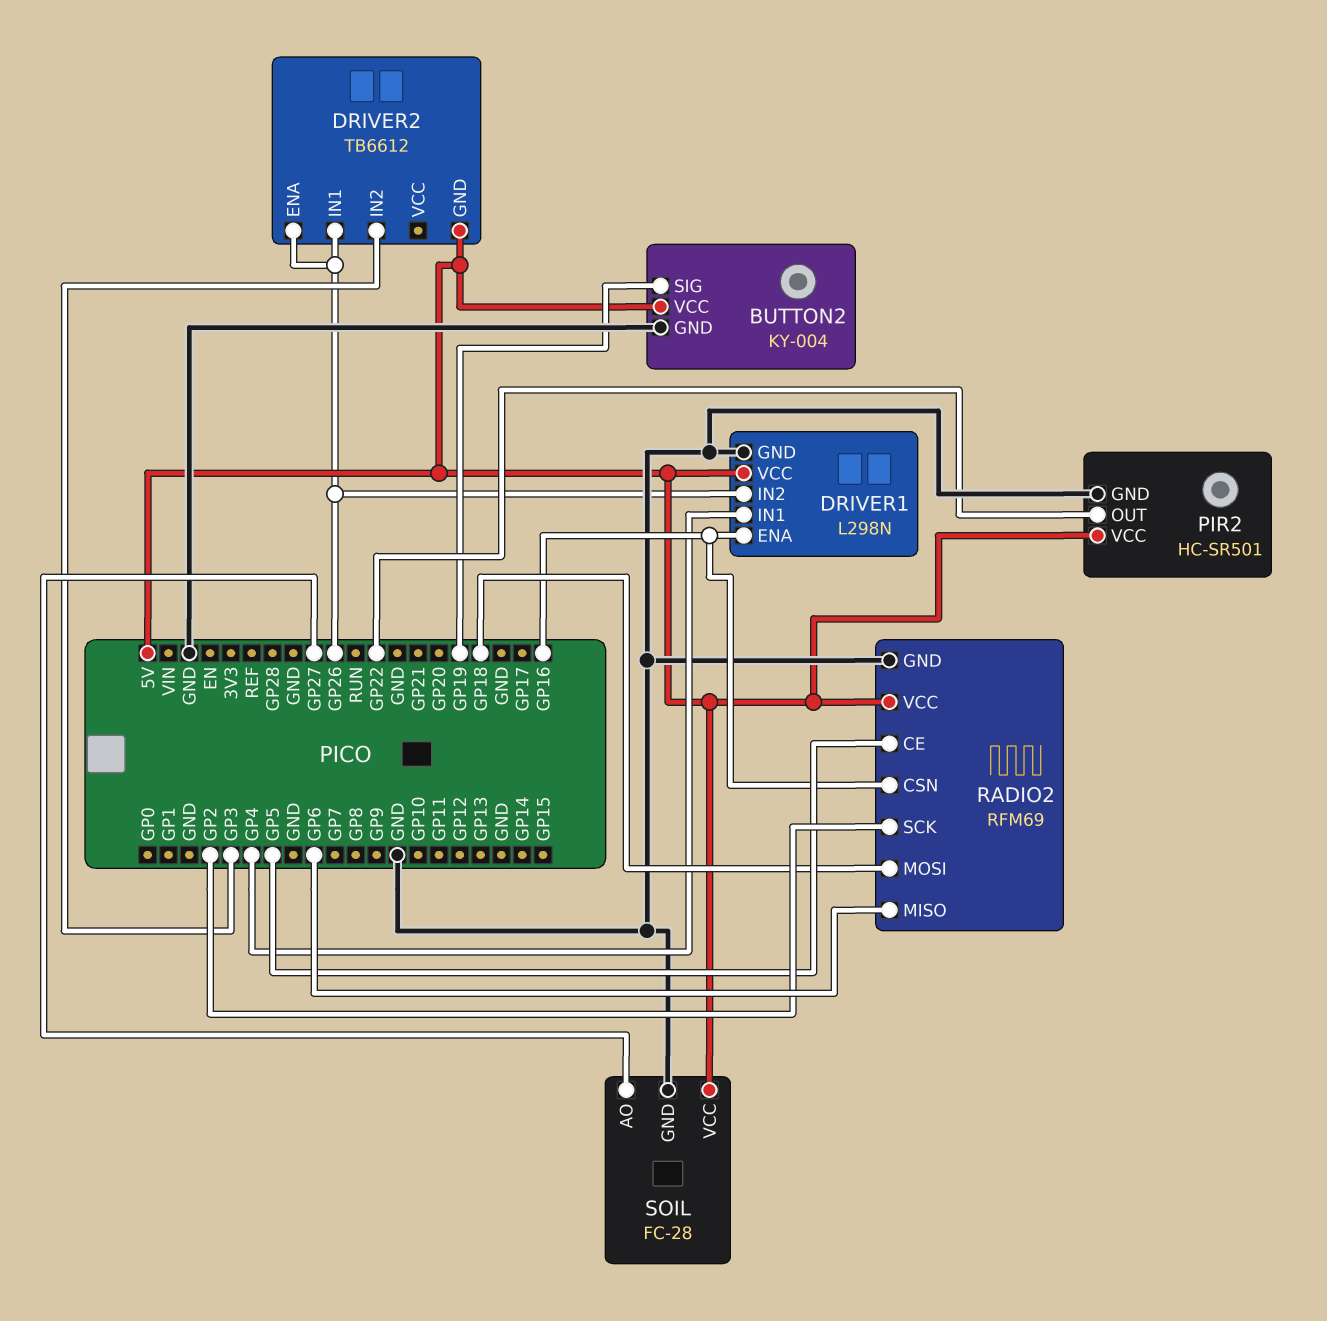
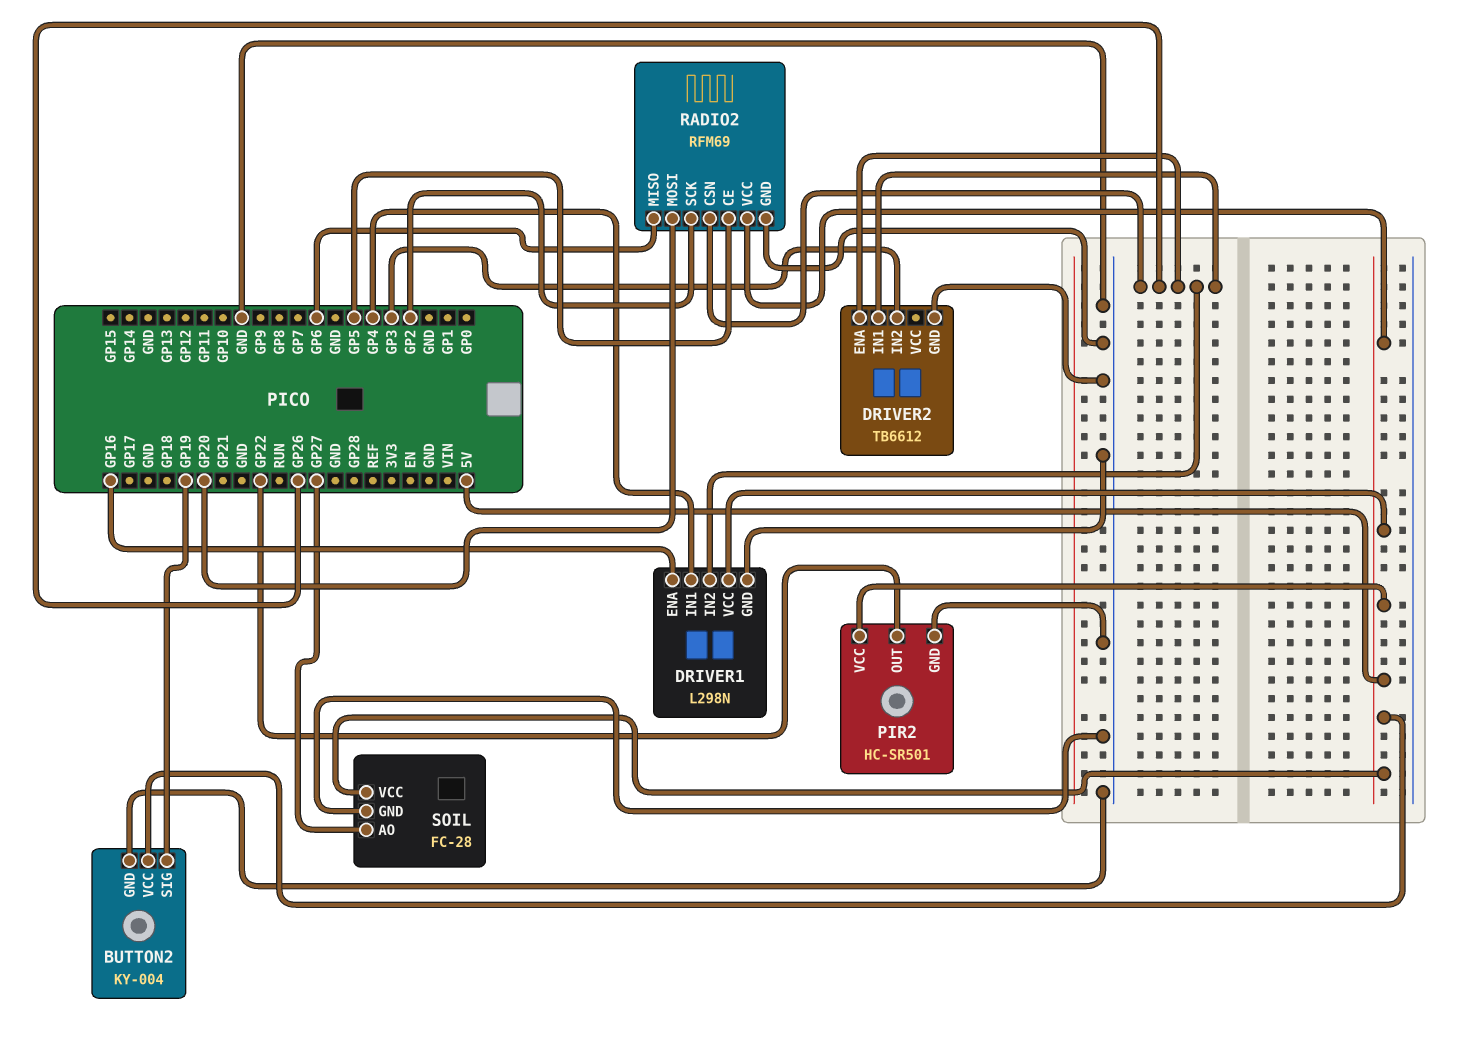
DRIVER2 pin GND: 5V -> GND
RADIO2 pin CSN: GP16 -> GP26
RADIO2 pin MOSI: GP18 -> GP20

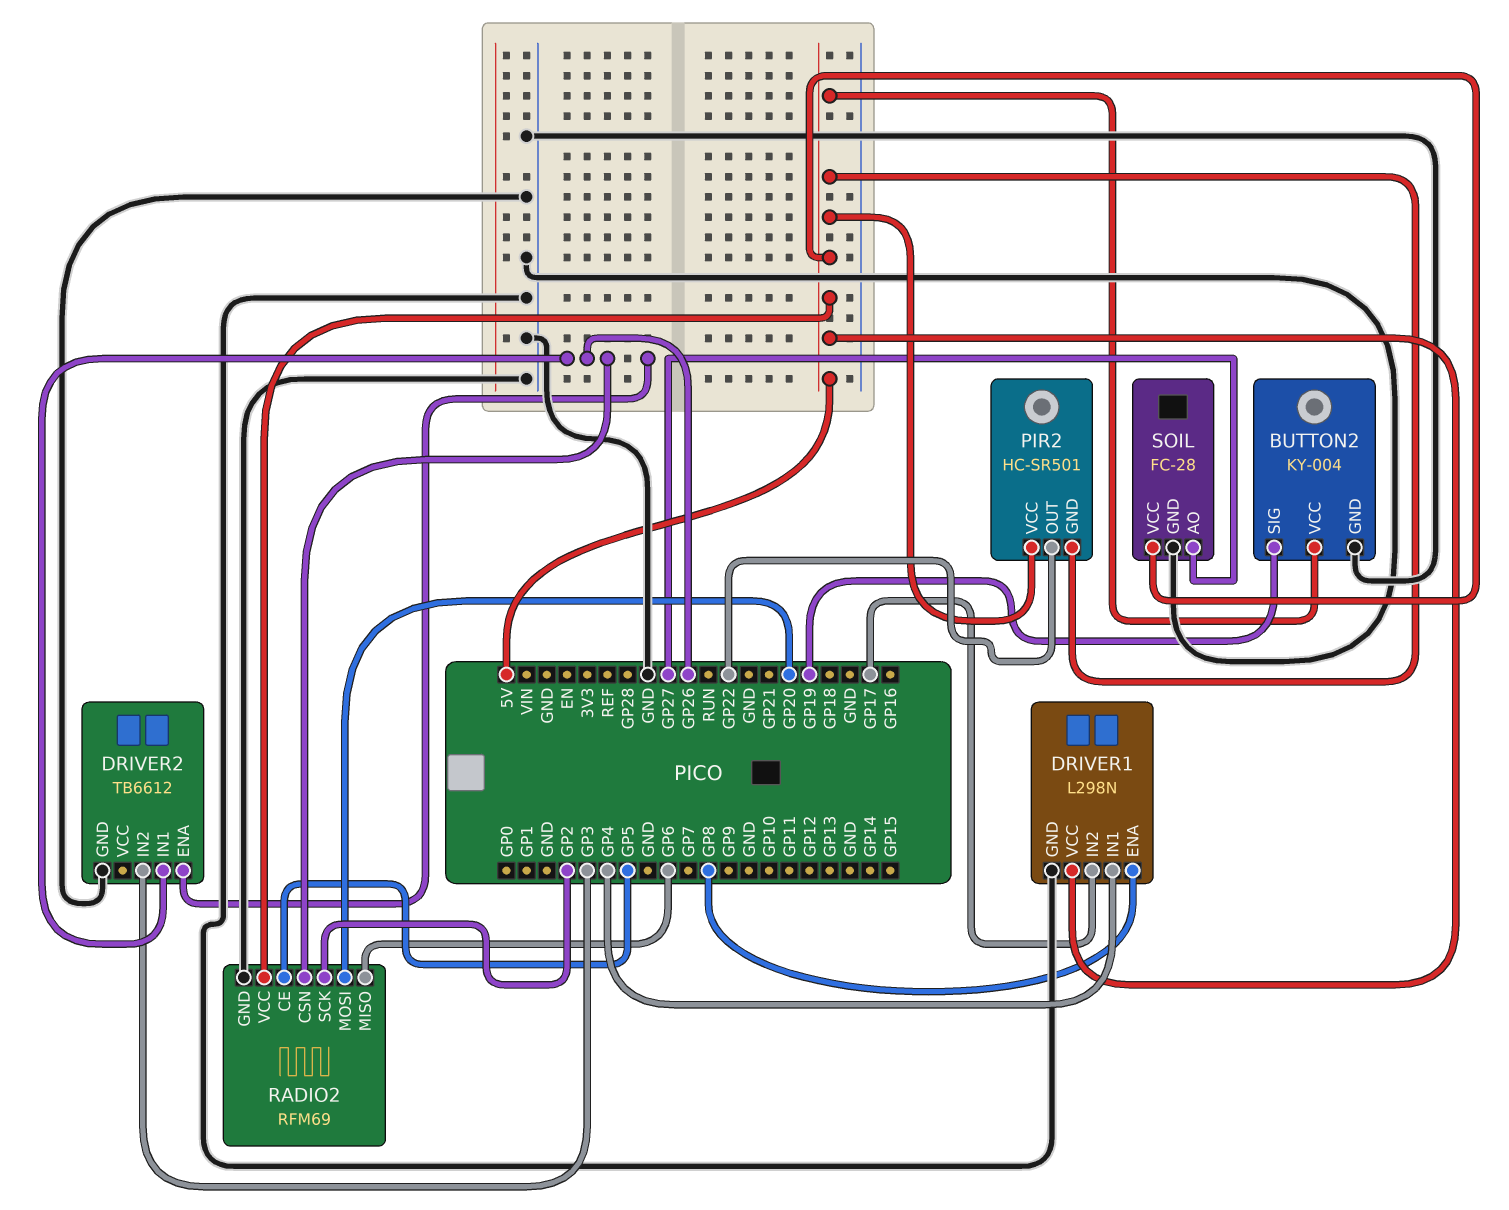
DRIVER1 pin ENA: GP16 -> GP8
DRIVER1 pin IN2: GP26 -> GP17
PIR2 pin GND: GND -> 5V

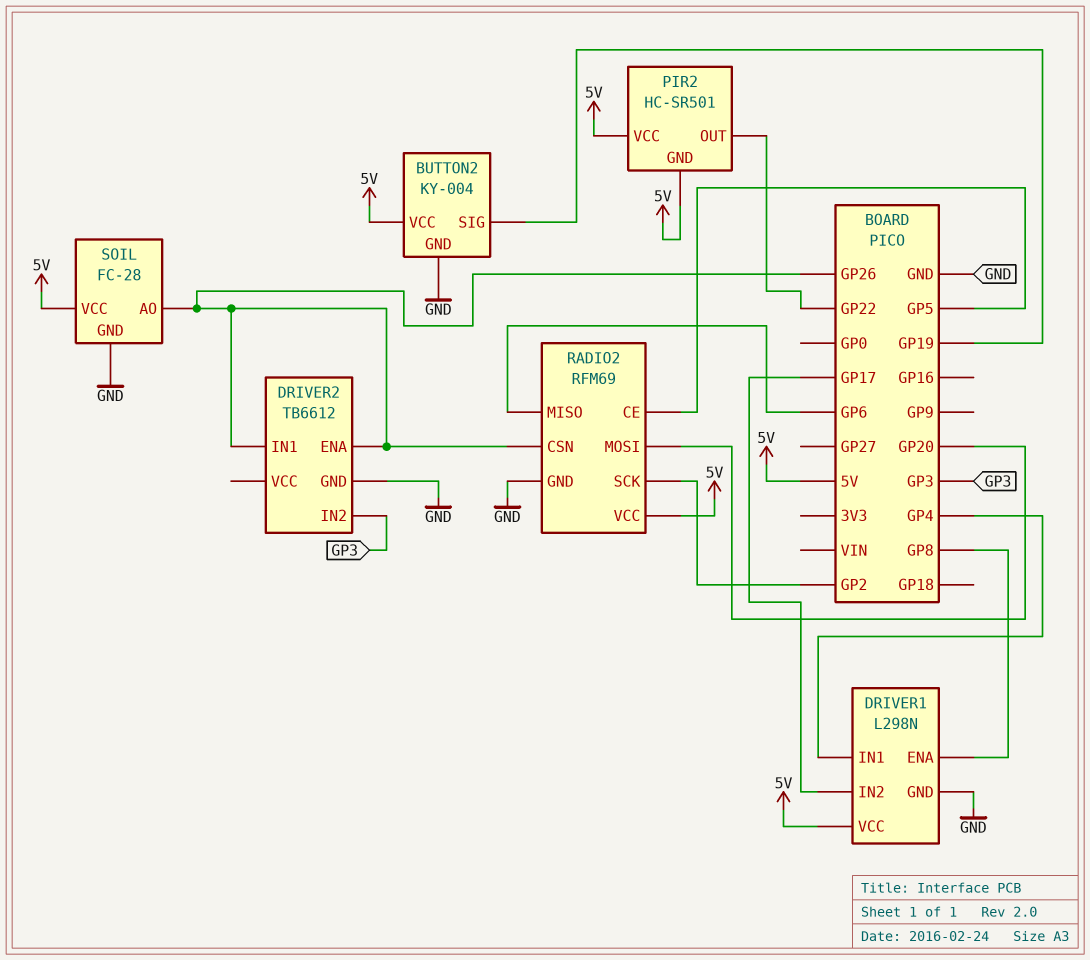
SOIL pin AO: GP27 -> GP26

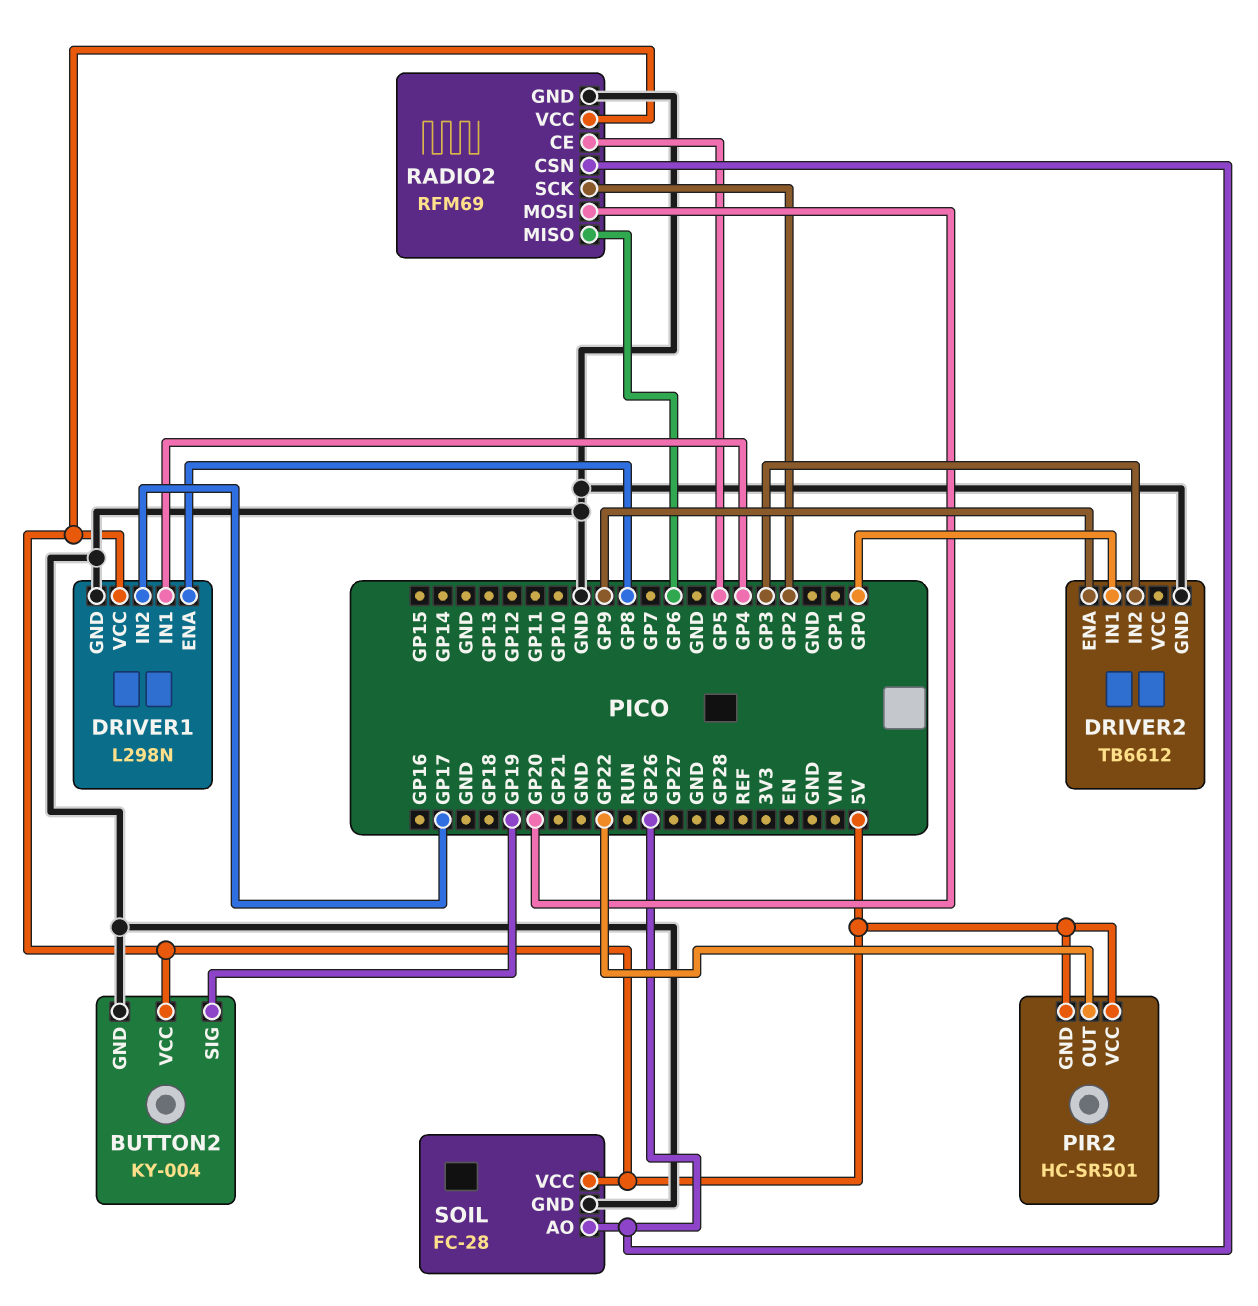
DRIVER2 pin ENA: GP26 -> GP9
DRIVER2 pin IN1: GP26 -> GP0

